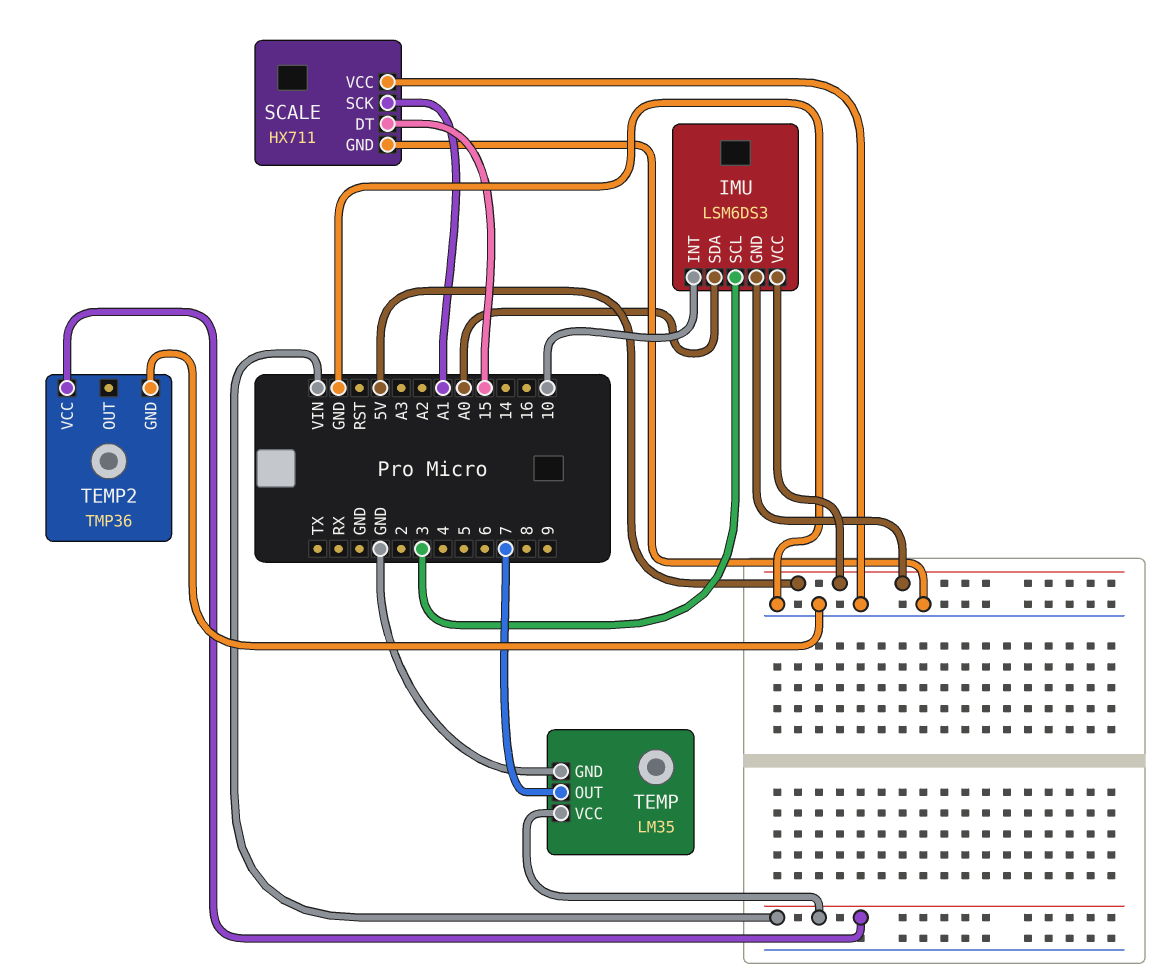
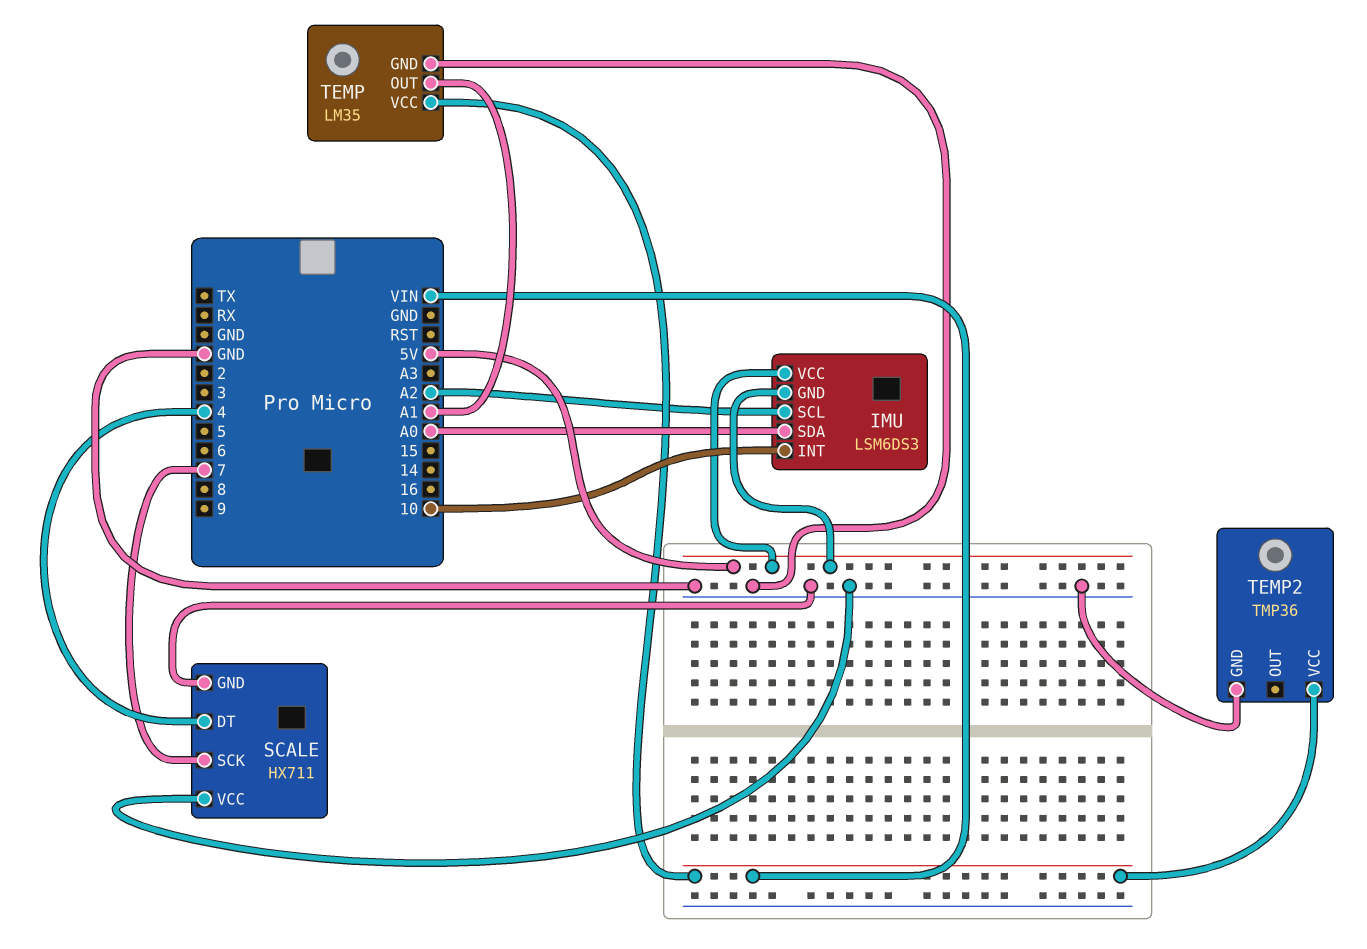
IMU pin SCL: 3 -> A2
SCALE pin DT: 15 -> 4
SCALE pin SCK: A1 -> 7
TEMP pin OUT: 7 -> A1

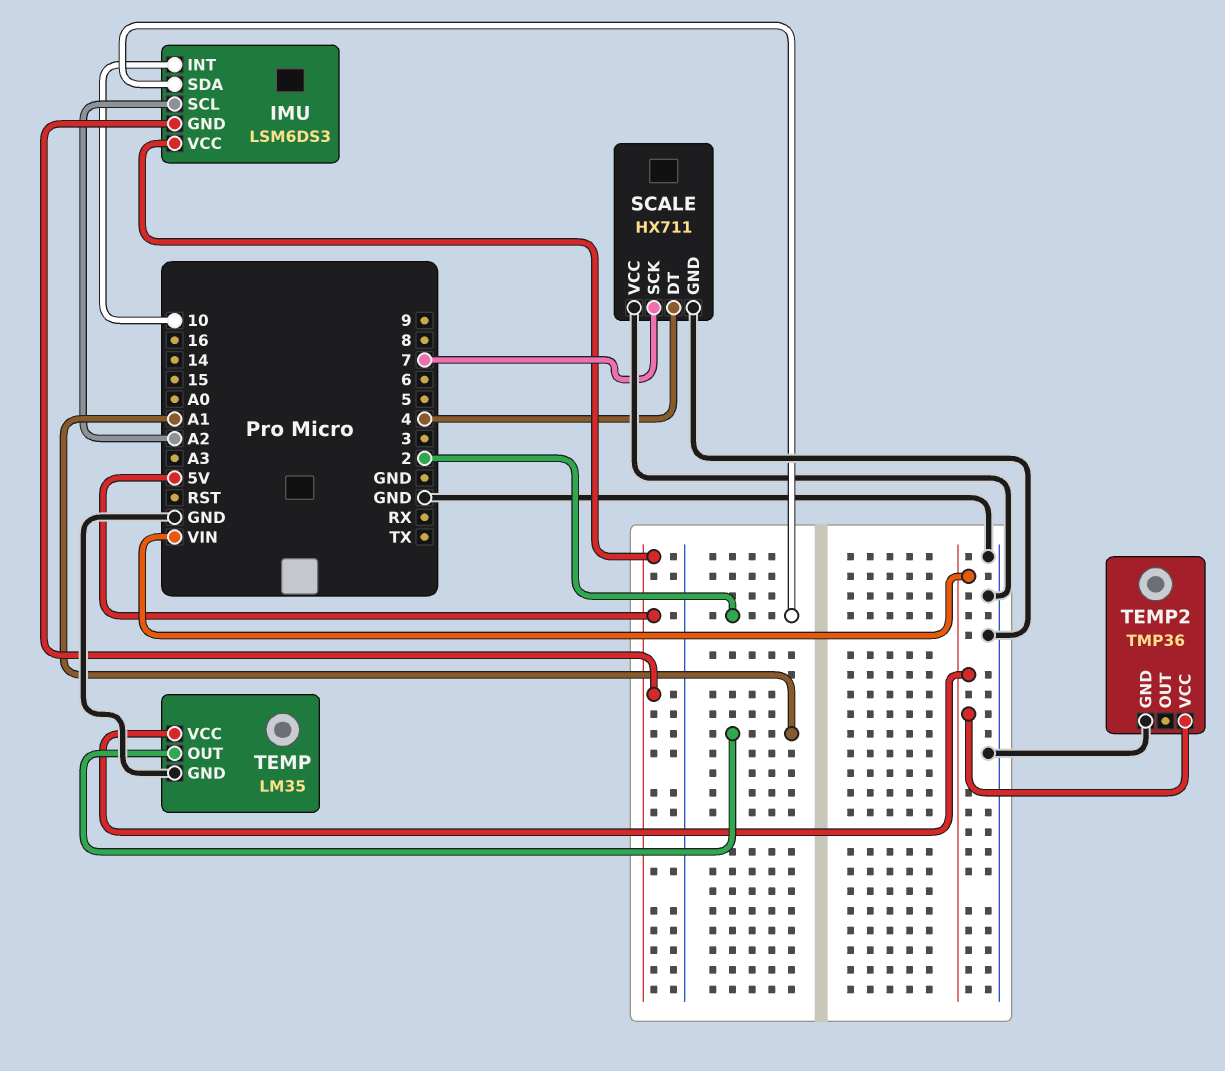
IMU pin SDA: A0 -> 2

